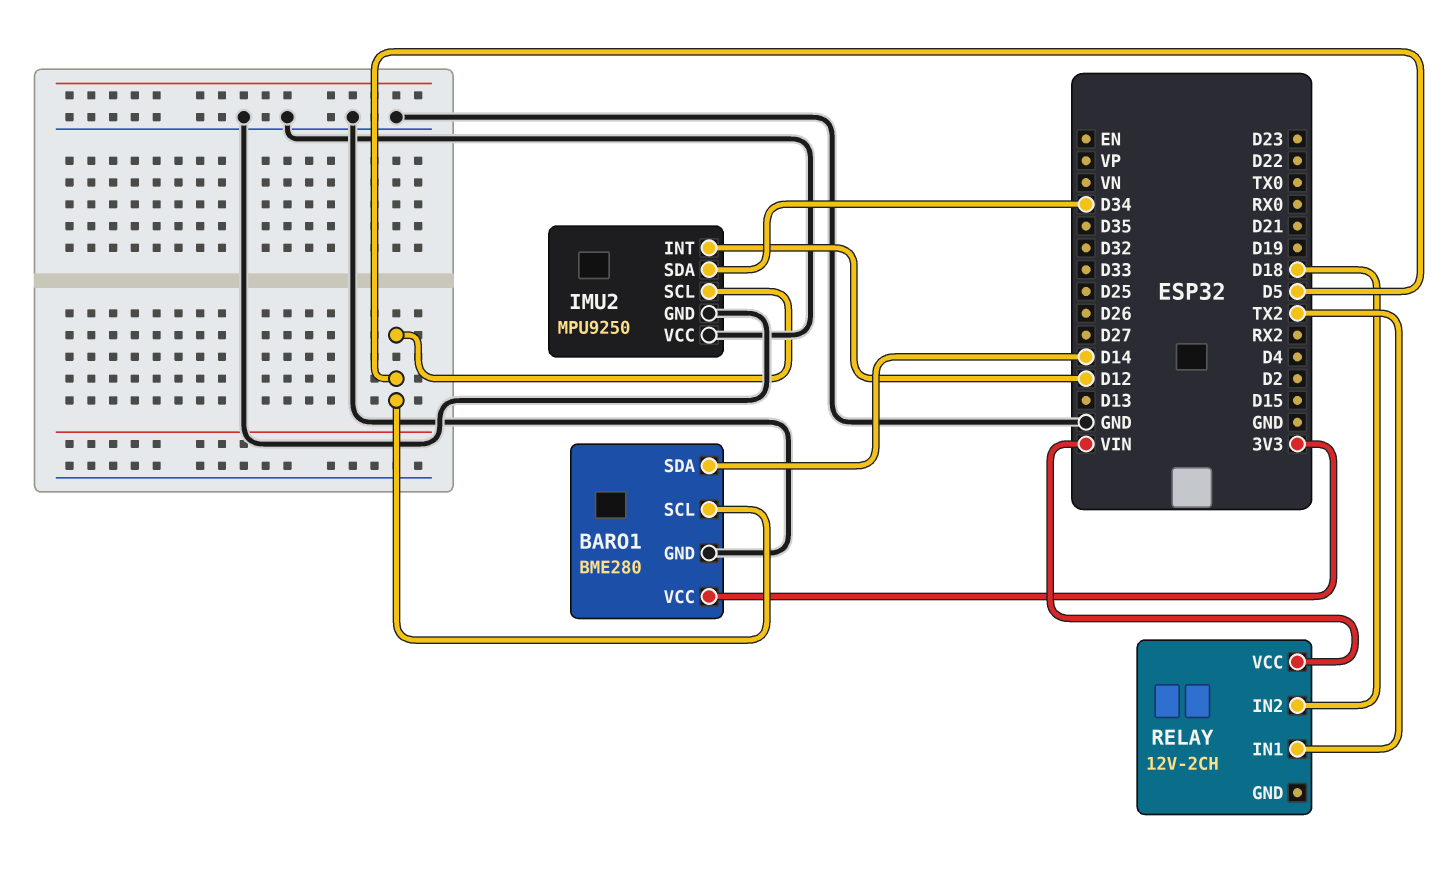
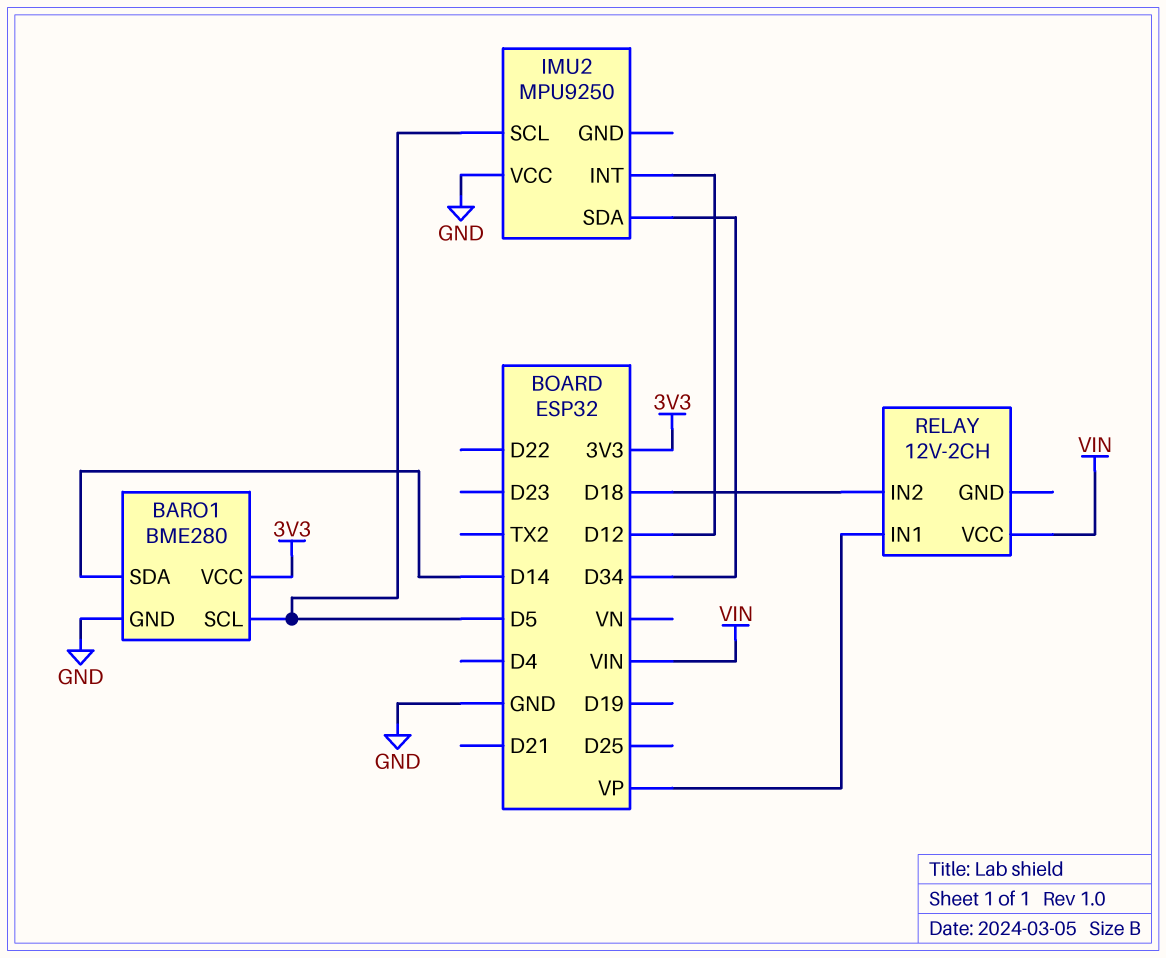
IMU2 pin GND: GND -> none
RELAY pin IN1: TX2 -> VP

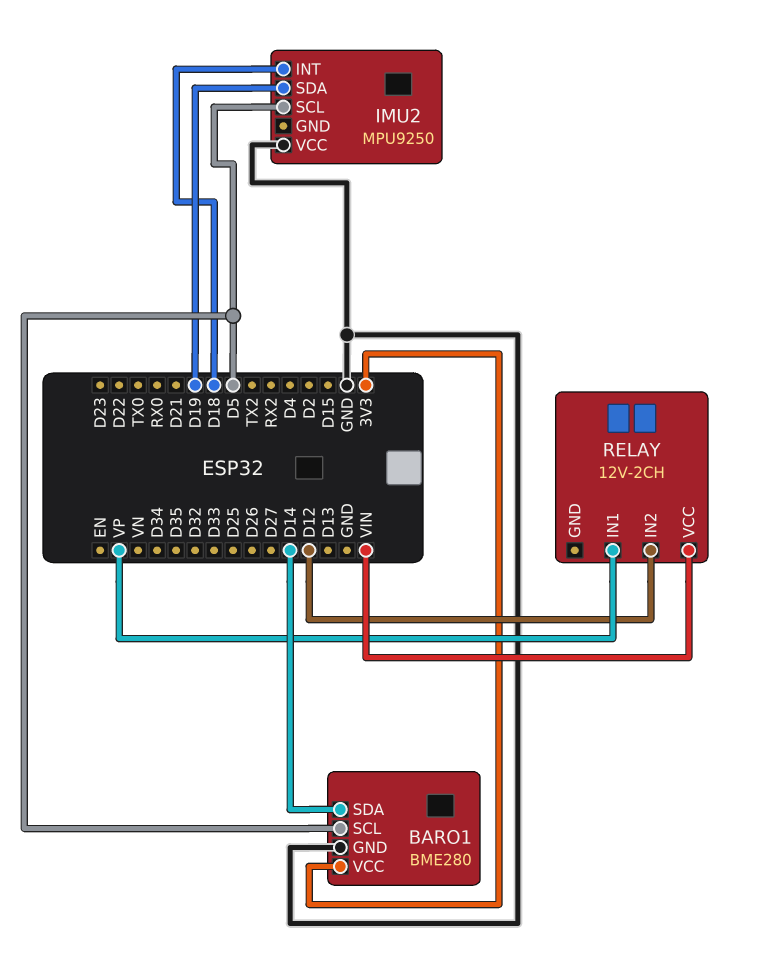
IMU2 pin INT: D12 -> D18
IMU2 pin SDA: D34 -> D19
RELAY pin IN2: D18 -> D12

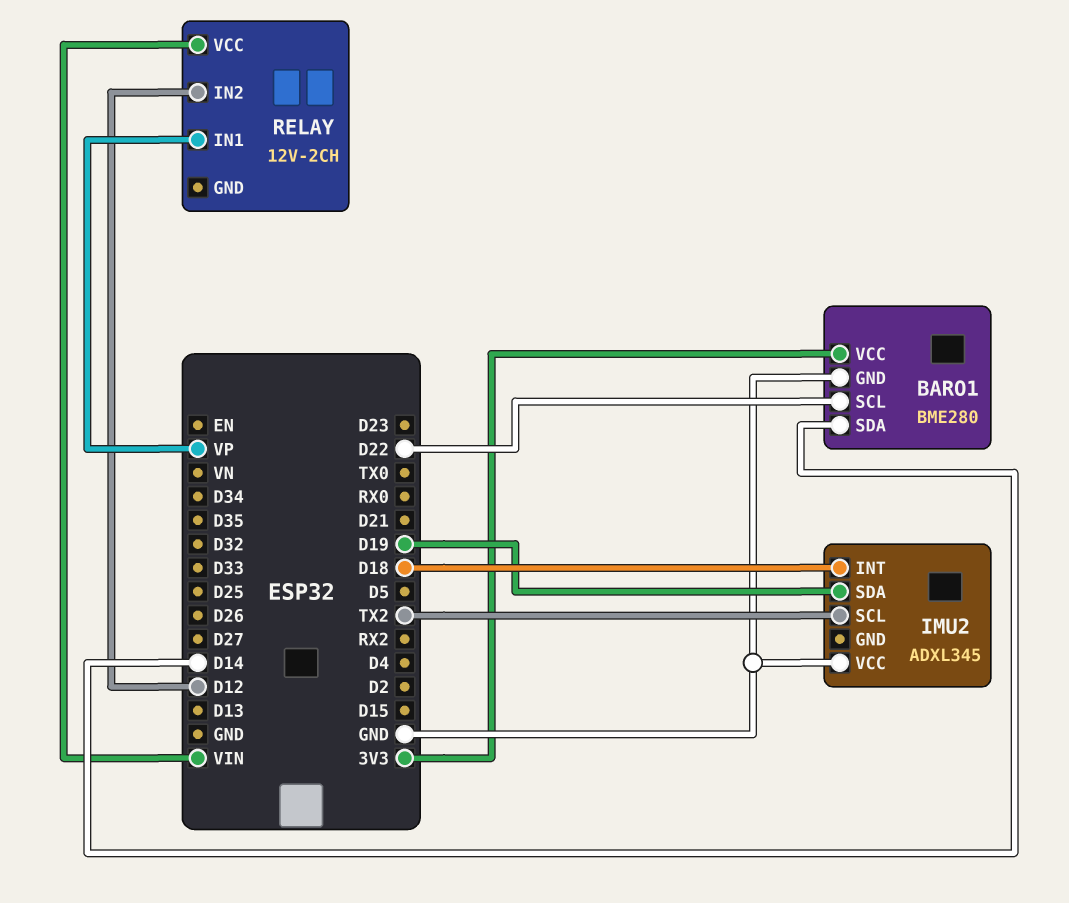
BARO1 pin SCL: D5 -> D22
IMU2: MPU9250 -> ADXL345
IMU2 pin SCL: D5 -> TX2

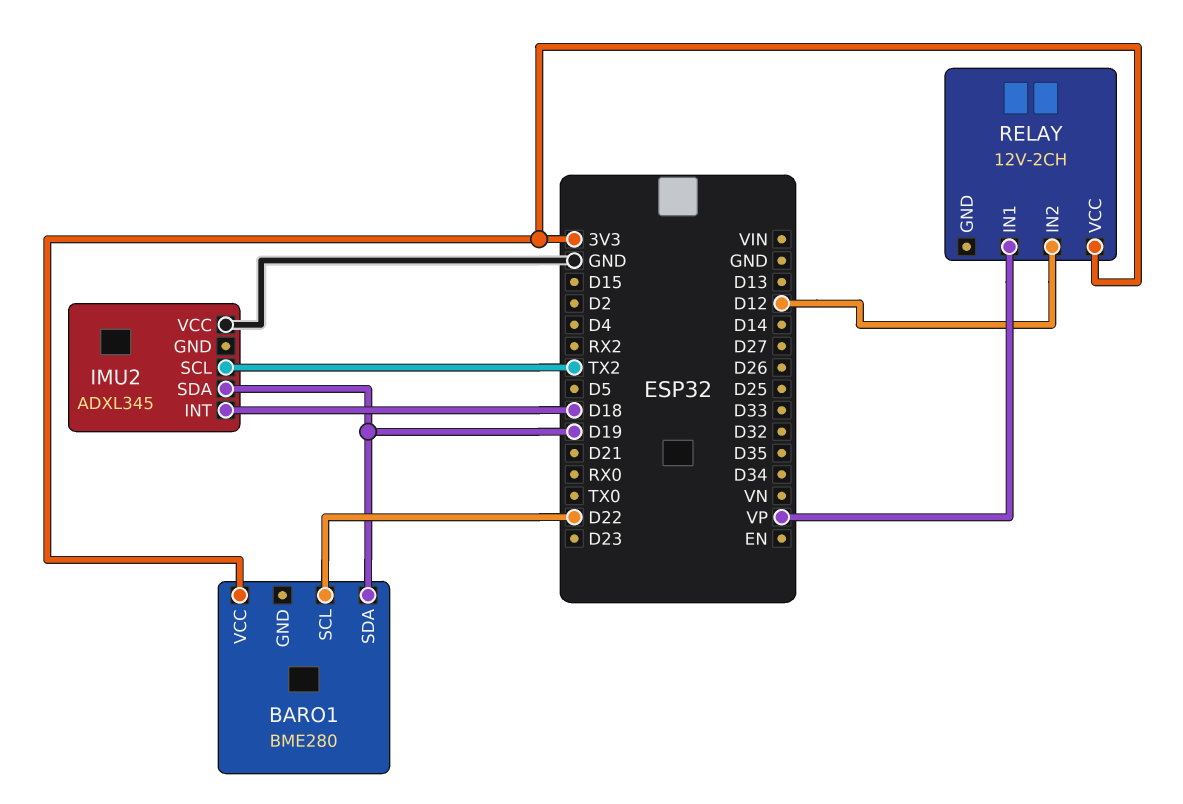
BARO1 pin GND: GND -> none
BARO1 pin SDA: D14 -> D19
RELAY pin VCC: VIN -> 3V3

